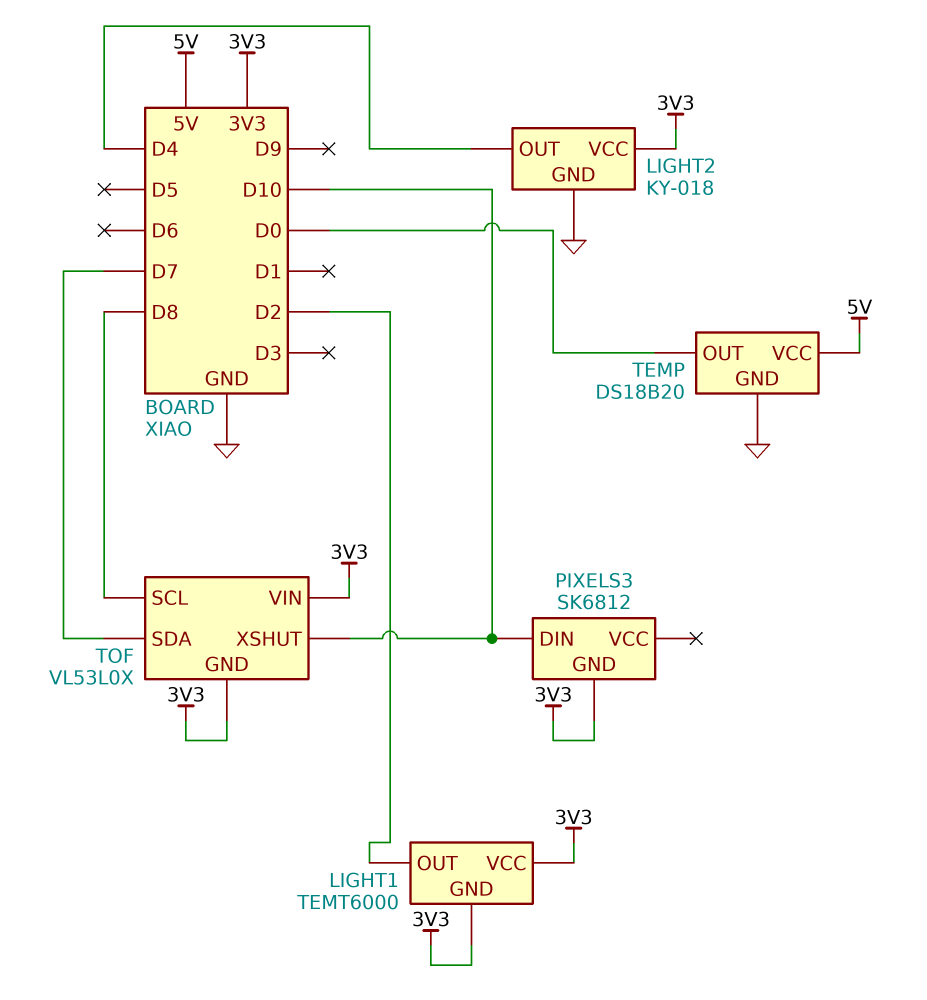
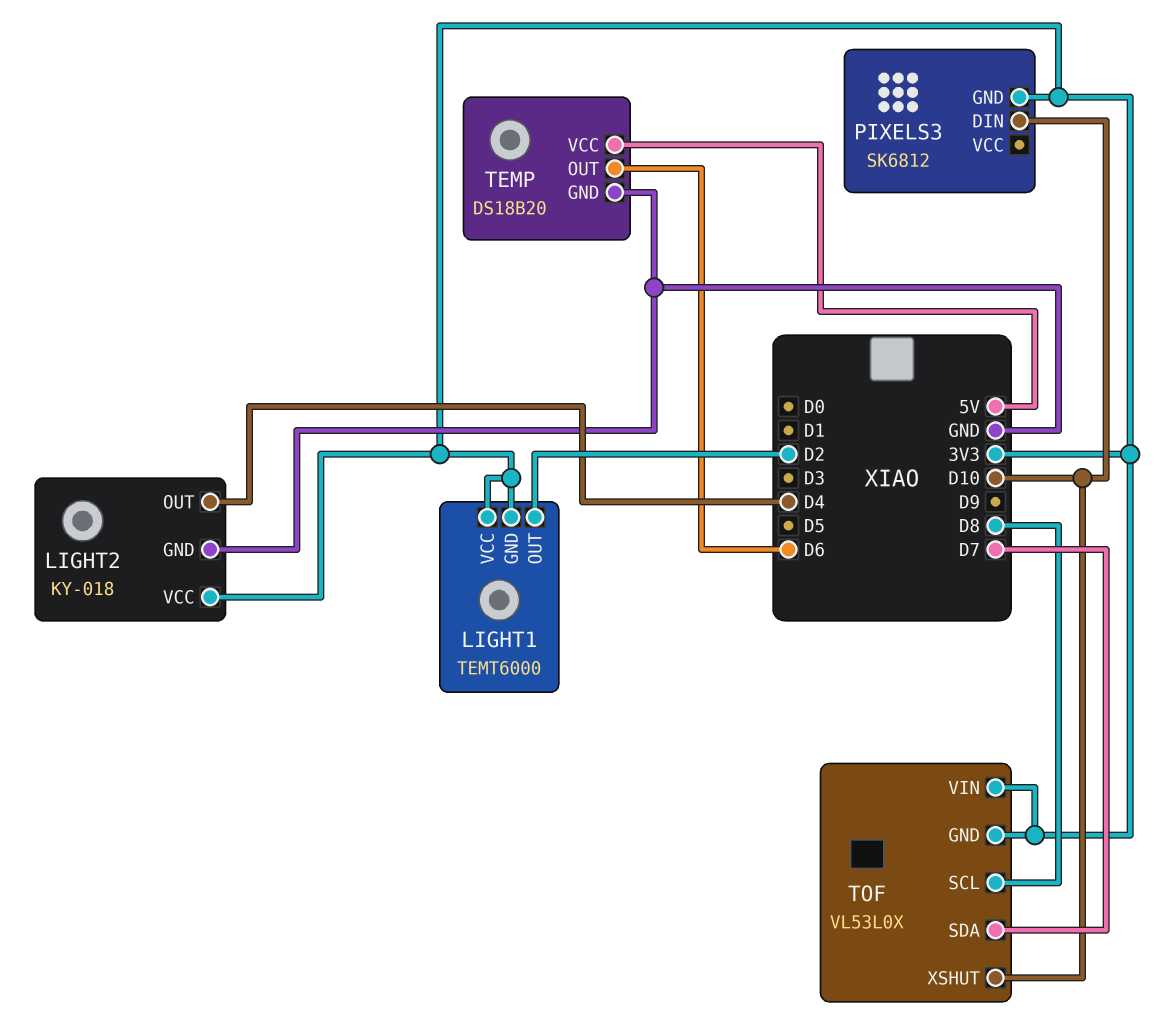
TEMP pin OUT: D0 -> D6

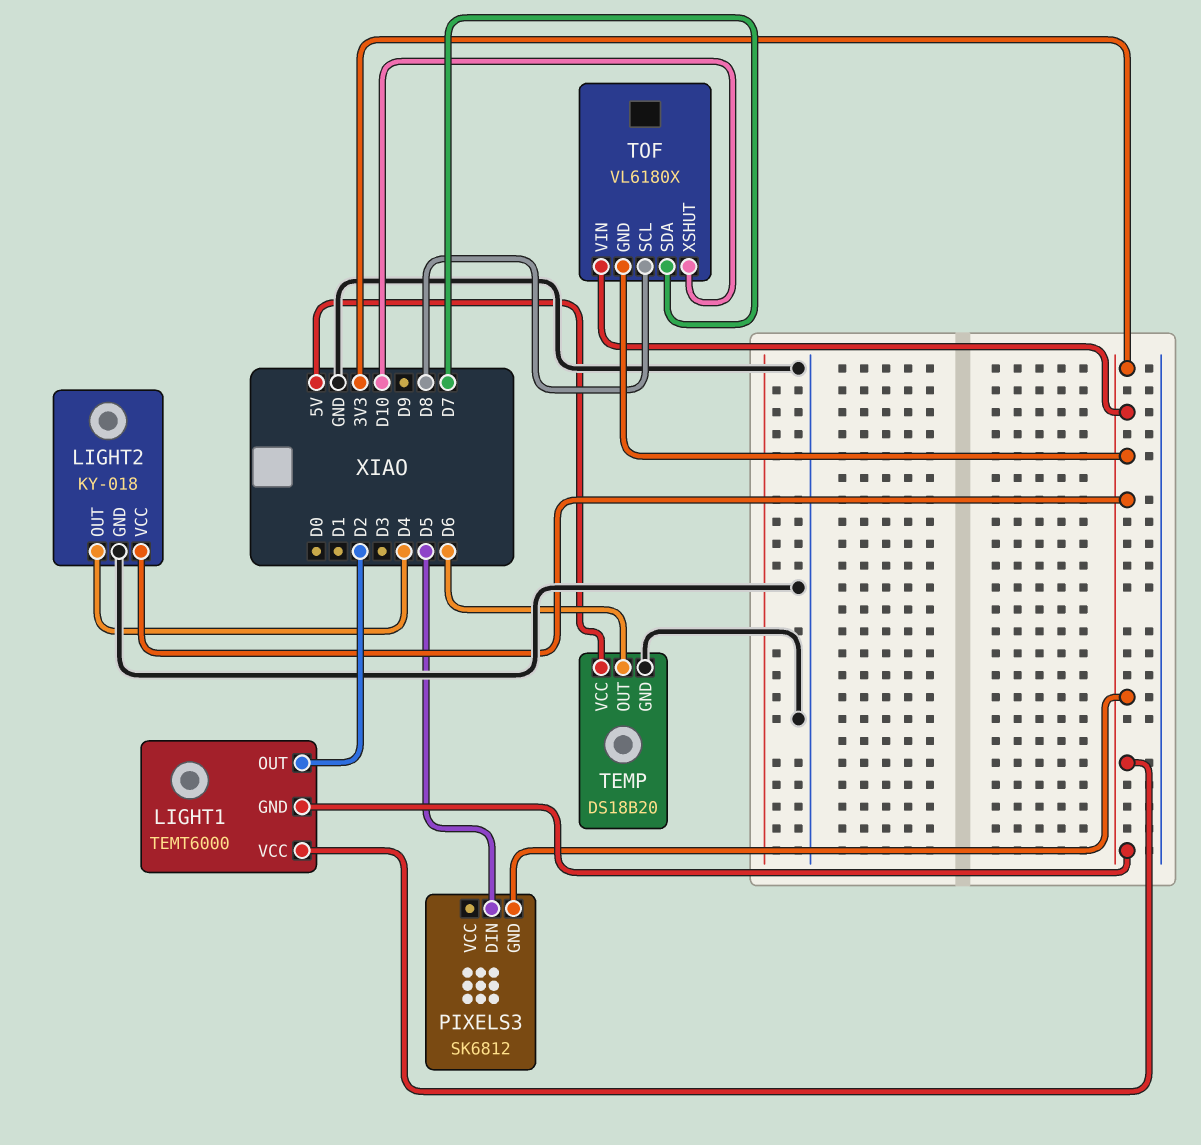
PIXELS3 pin DIN: D10 -> D5
TOF: VL53L0X -> VL6180X

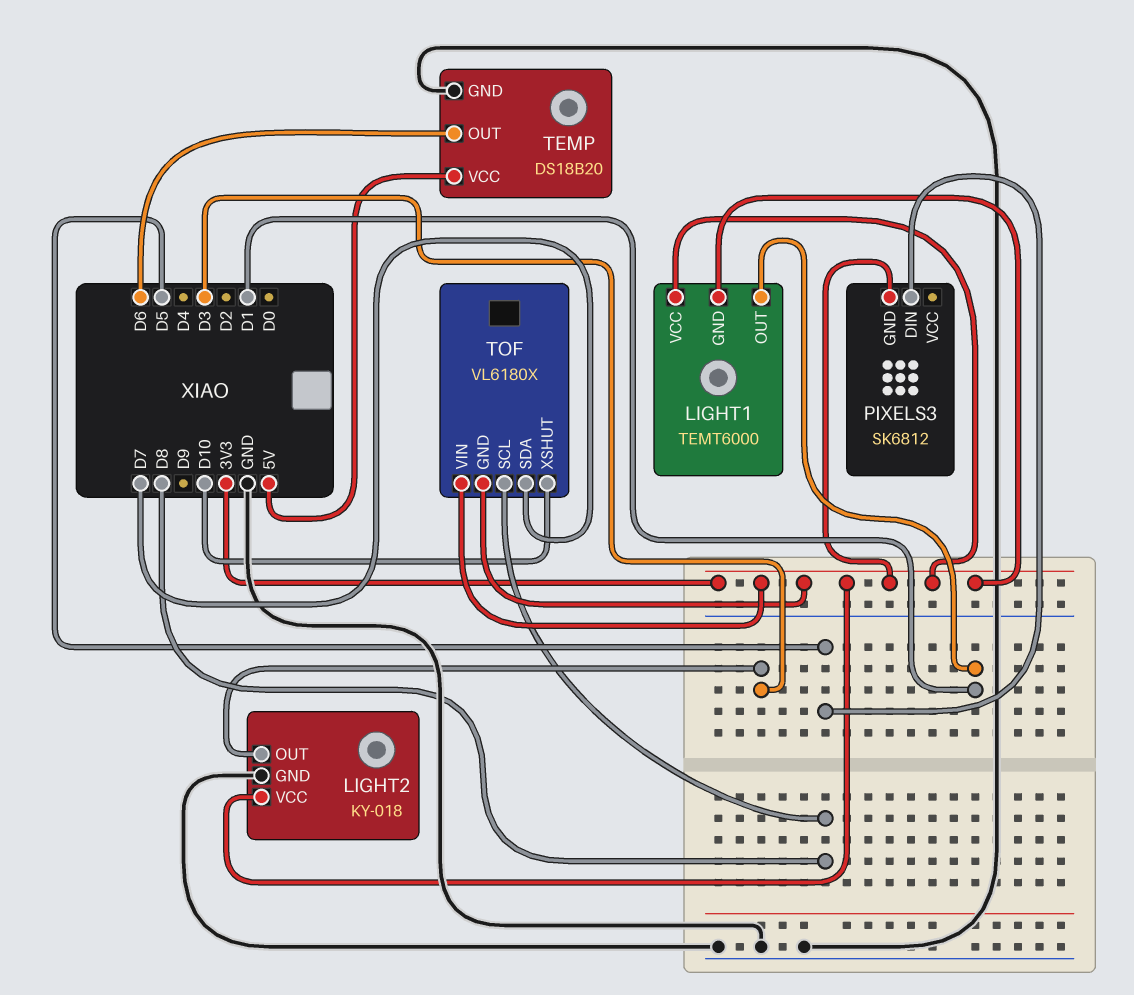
LIGHT1 pin OUT: D2 -> D1
LIGHT2 pin OUT: D4 -> D3

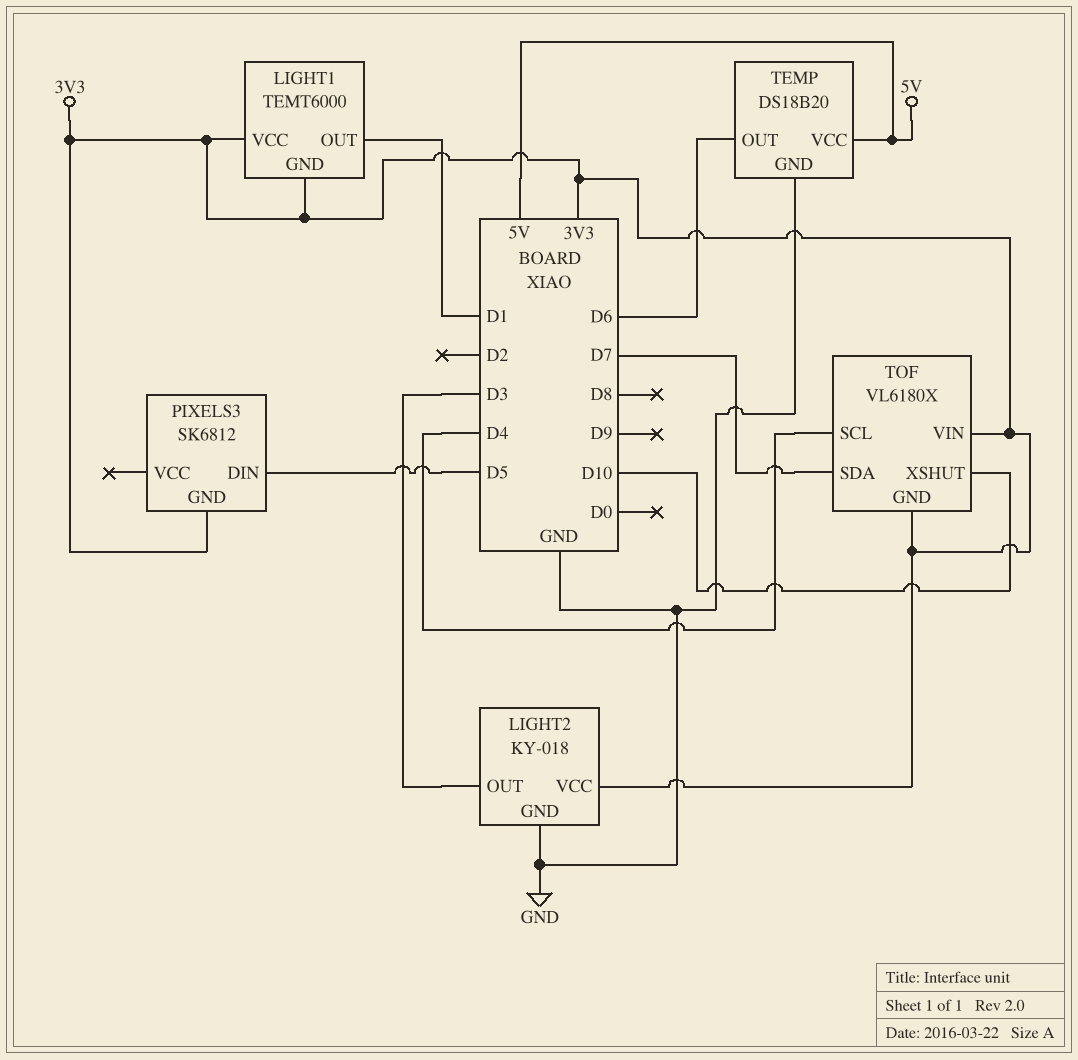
TOF pin SCL: D8 -> D4

